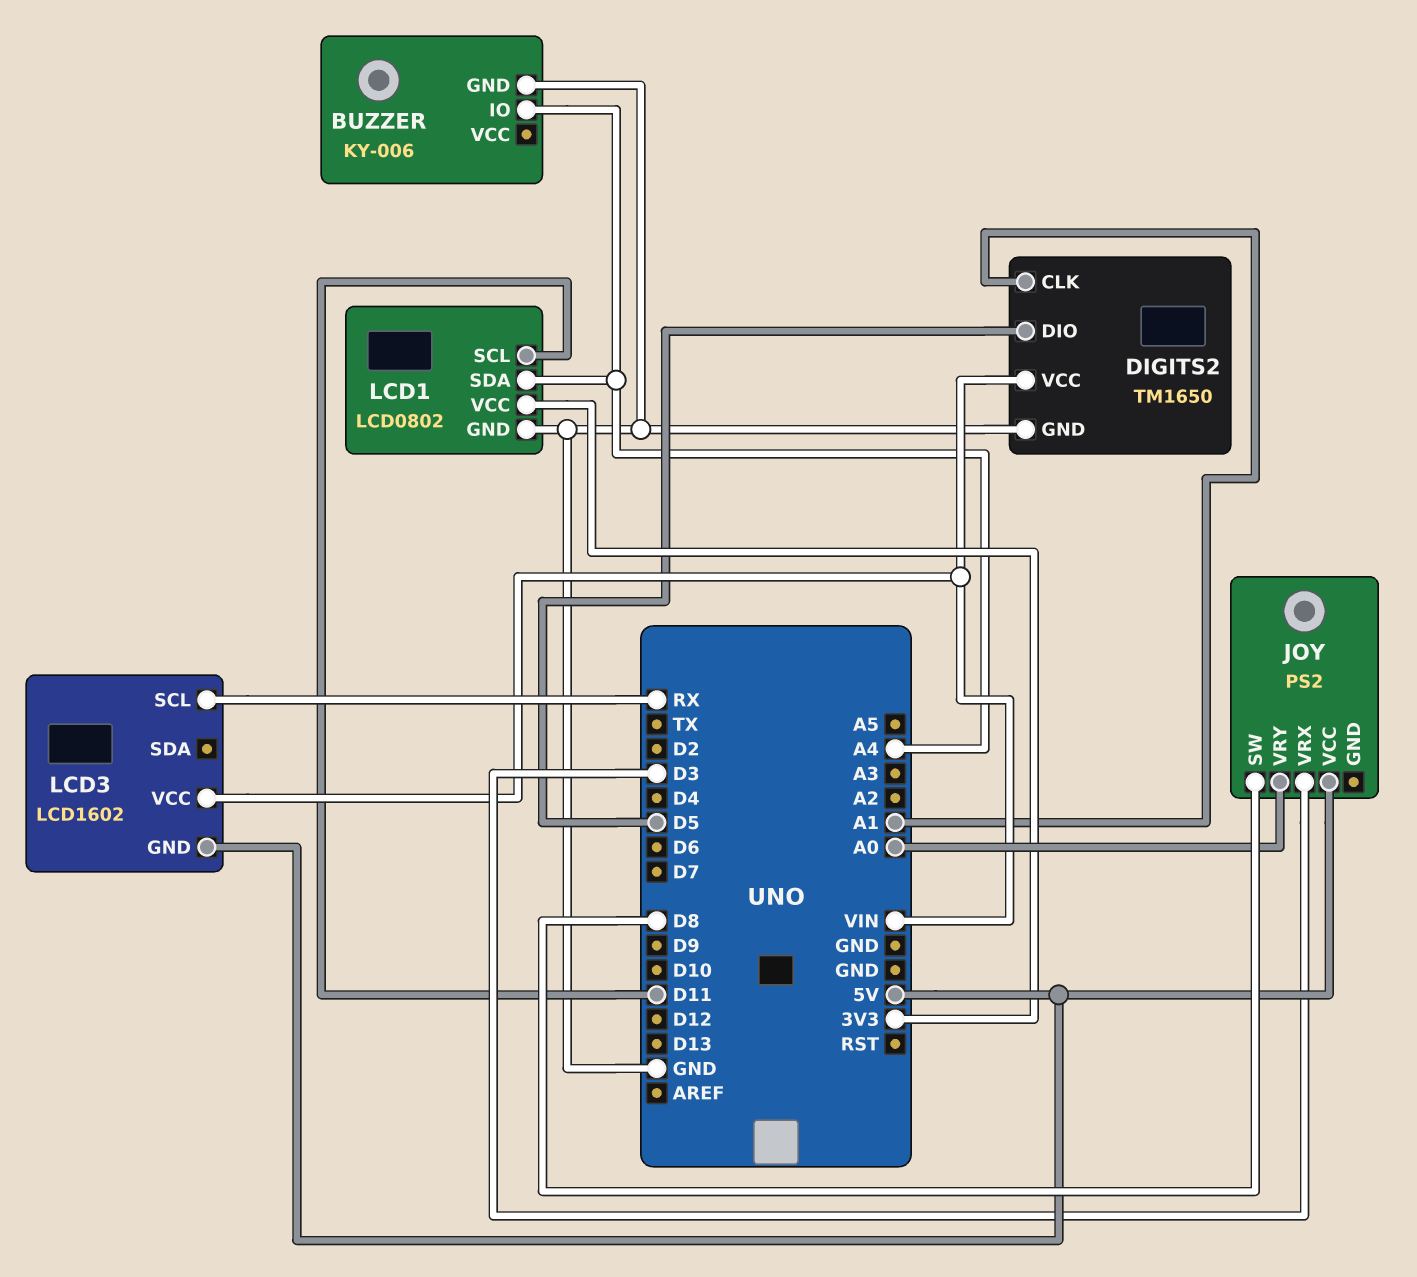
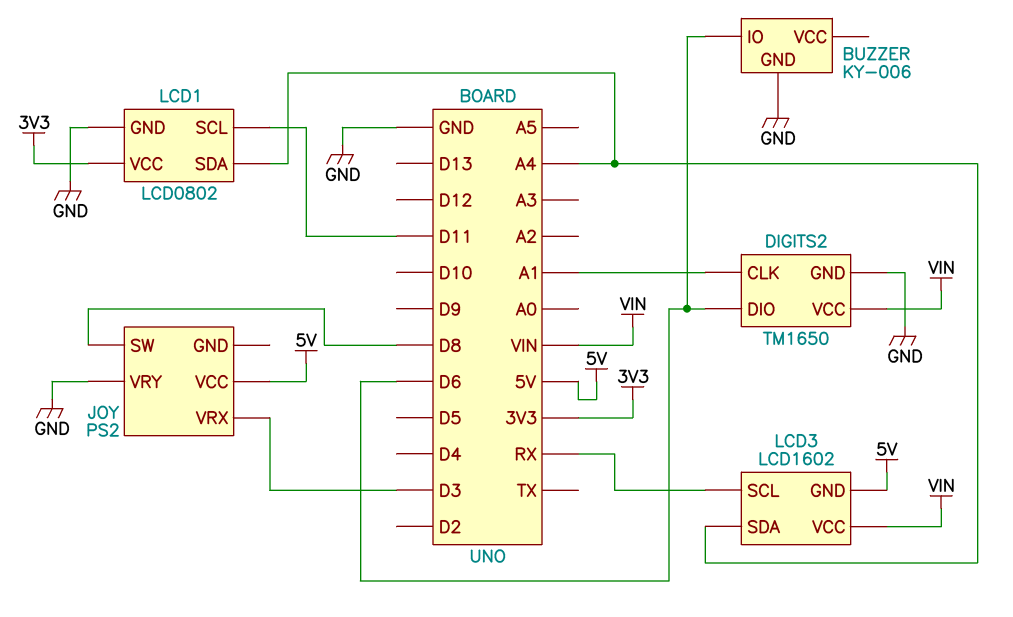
BUZZER pin IO: A4 -> D6
DIGITS2 pin DIO: D5 -> D6
JOY pin VRY: A0 -> GND
LCD3 pin SDA: none -> A4

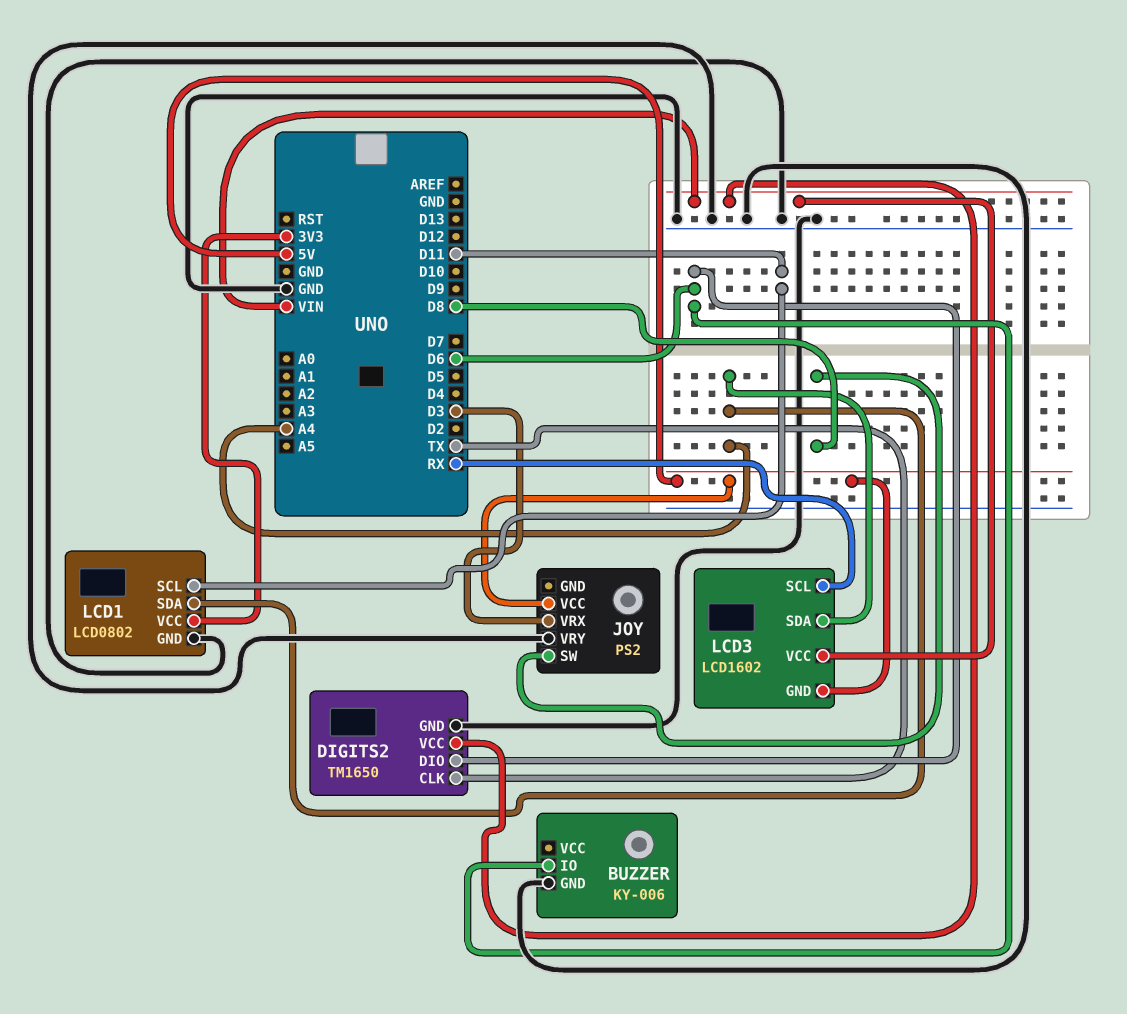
DIGITS2 pin CLK: A1 -> TX

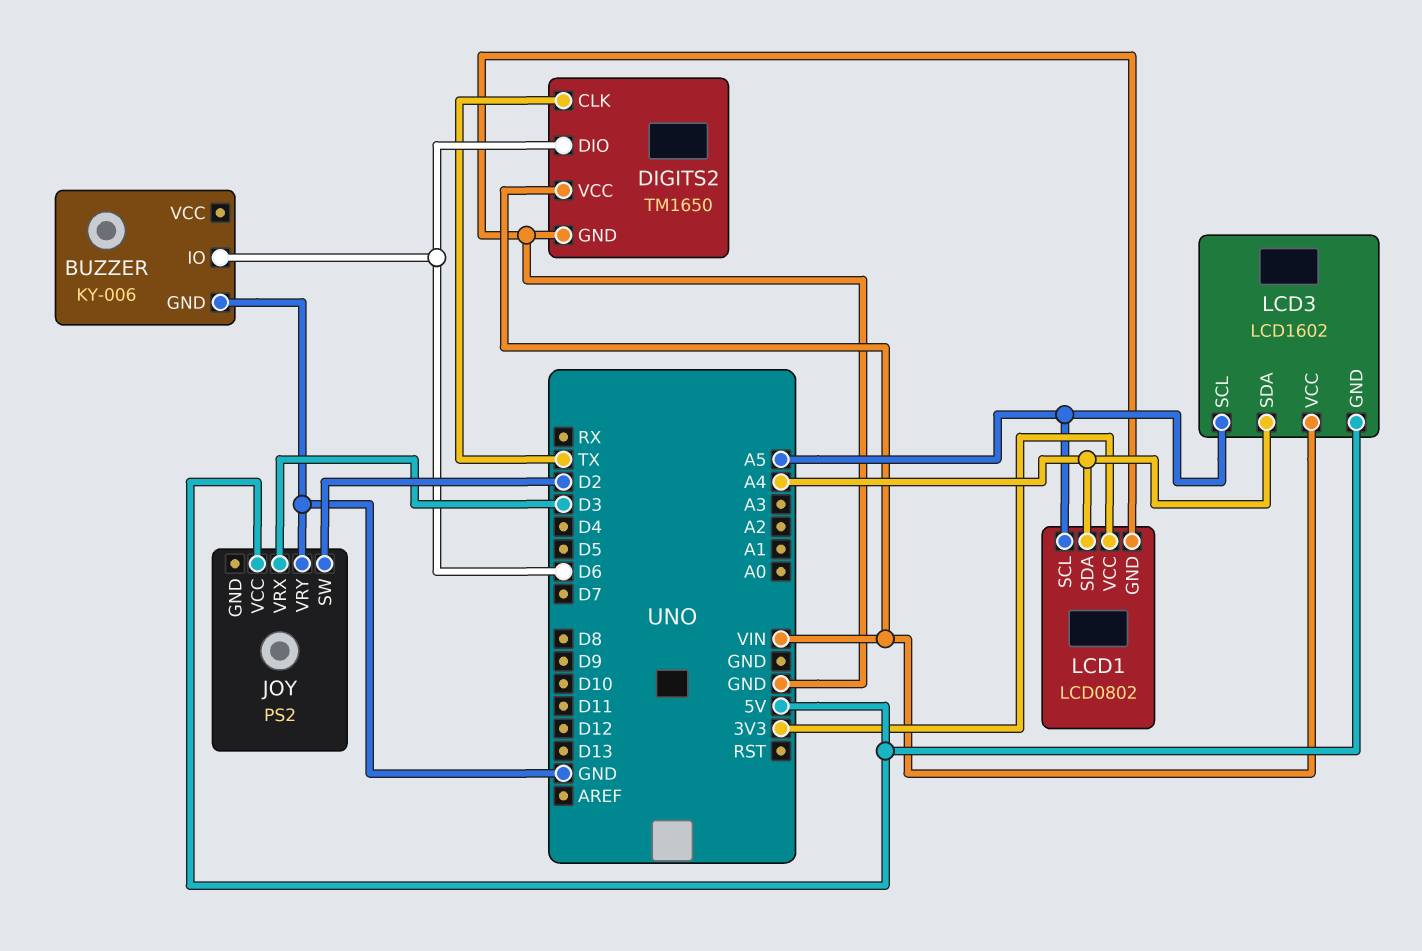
JOY pin SW: D8 -> D2
LCD1 pin SCL: D11 -> A5
LCD3 pin SCL: RX -> A5

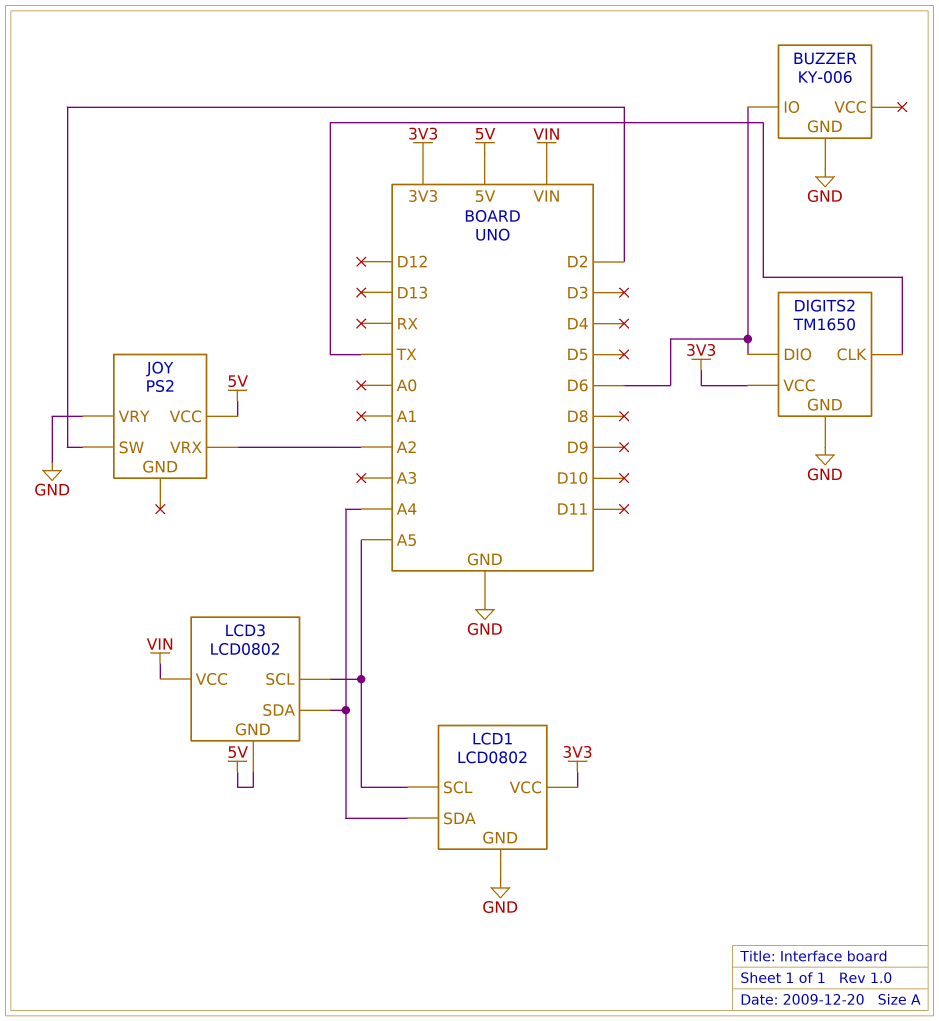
DIGITS2 pin VCC: VIN -> 3V3
JOY pin VRX: D3 -> A2
LCD3: LCD1602 -> LCD0802

